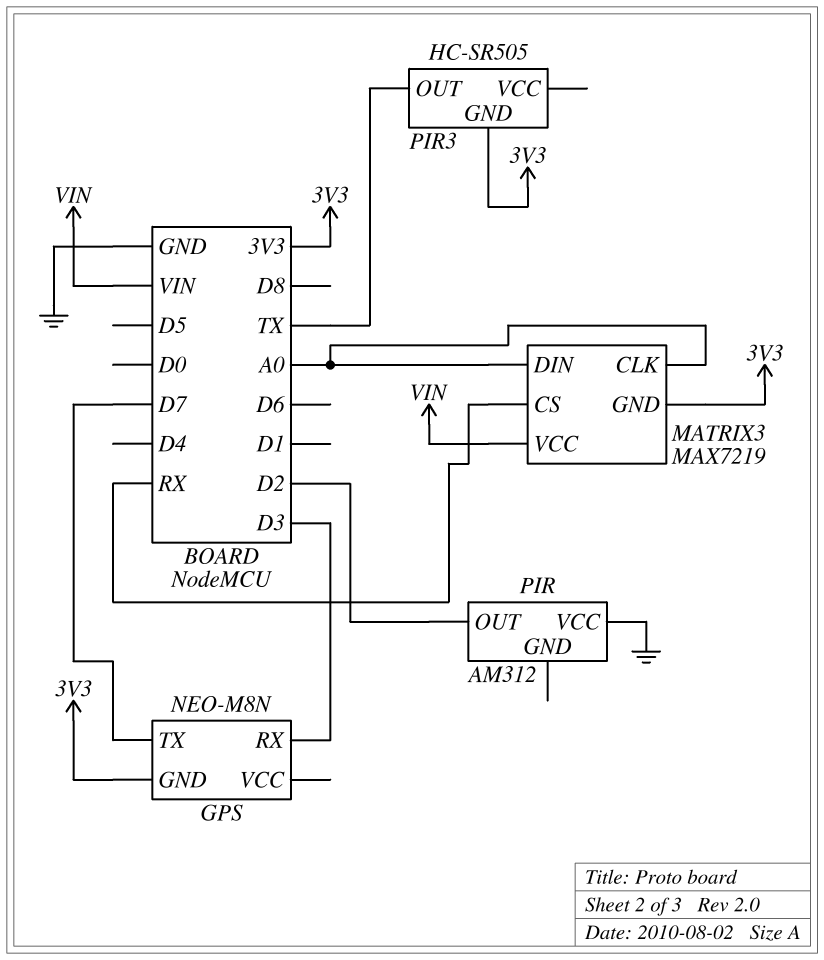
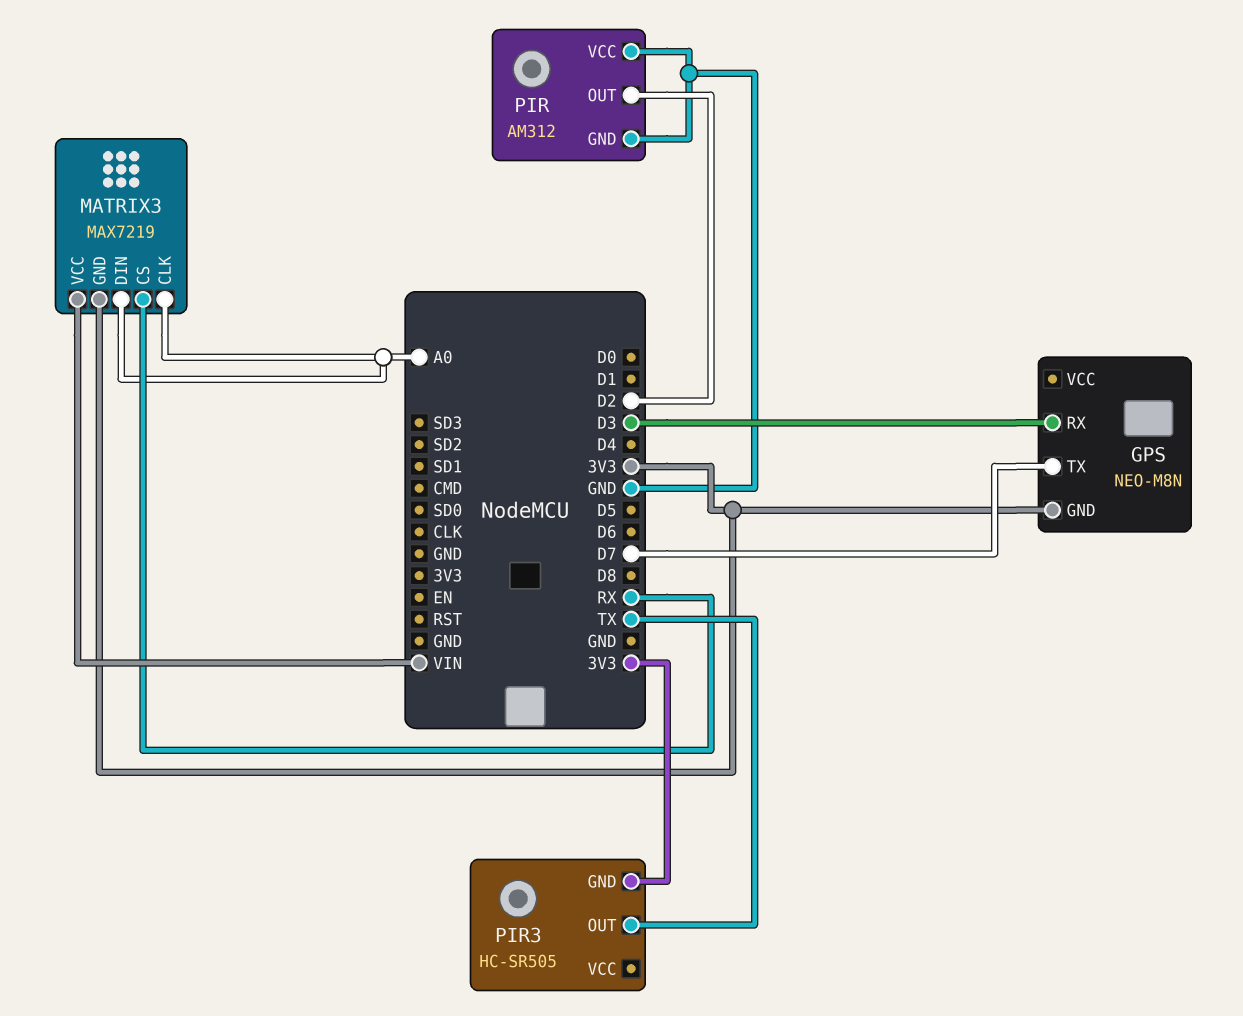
PIR pin GND: none -> GND

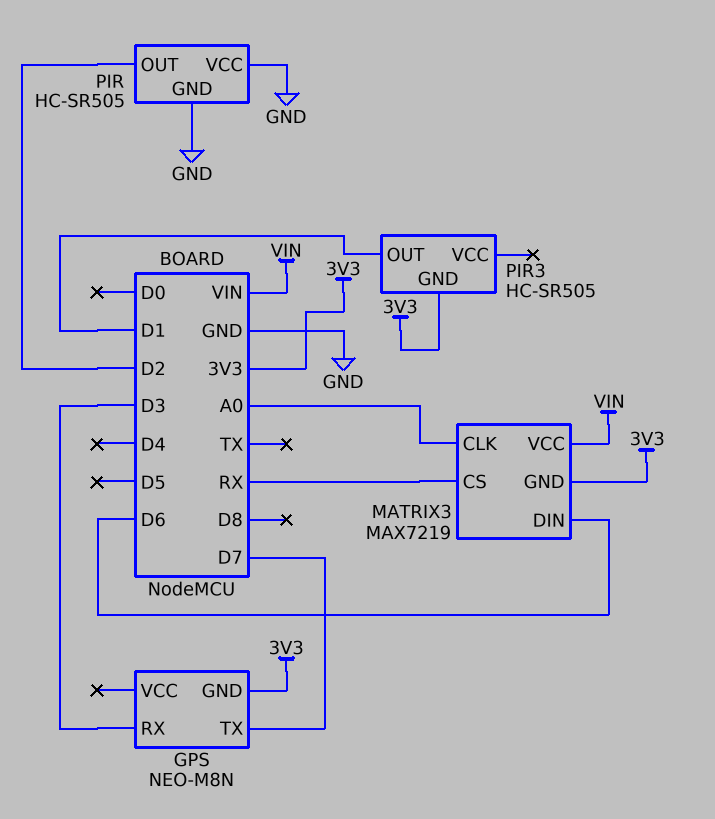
MATRIX3 pin DIN: A0 -> D6
PIR: AM312 -> HC-SR505
PIR3 pin OUT: TX -> D1

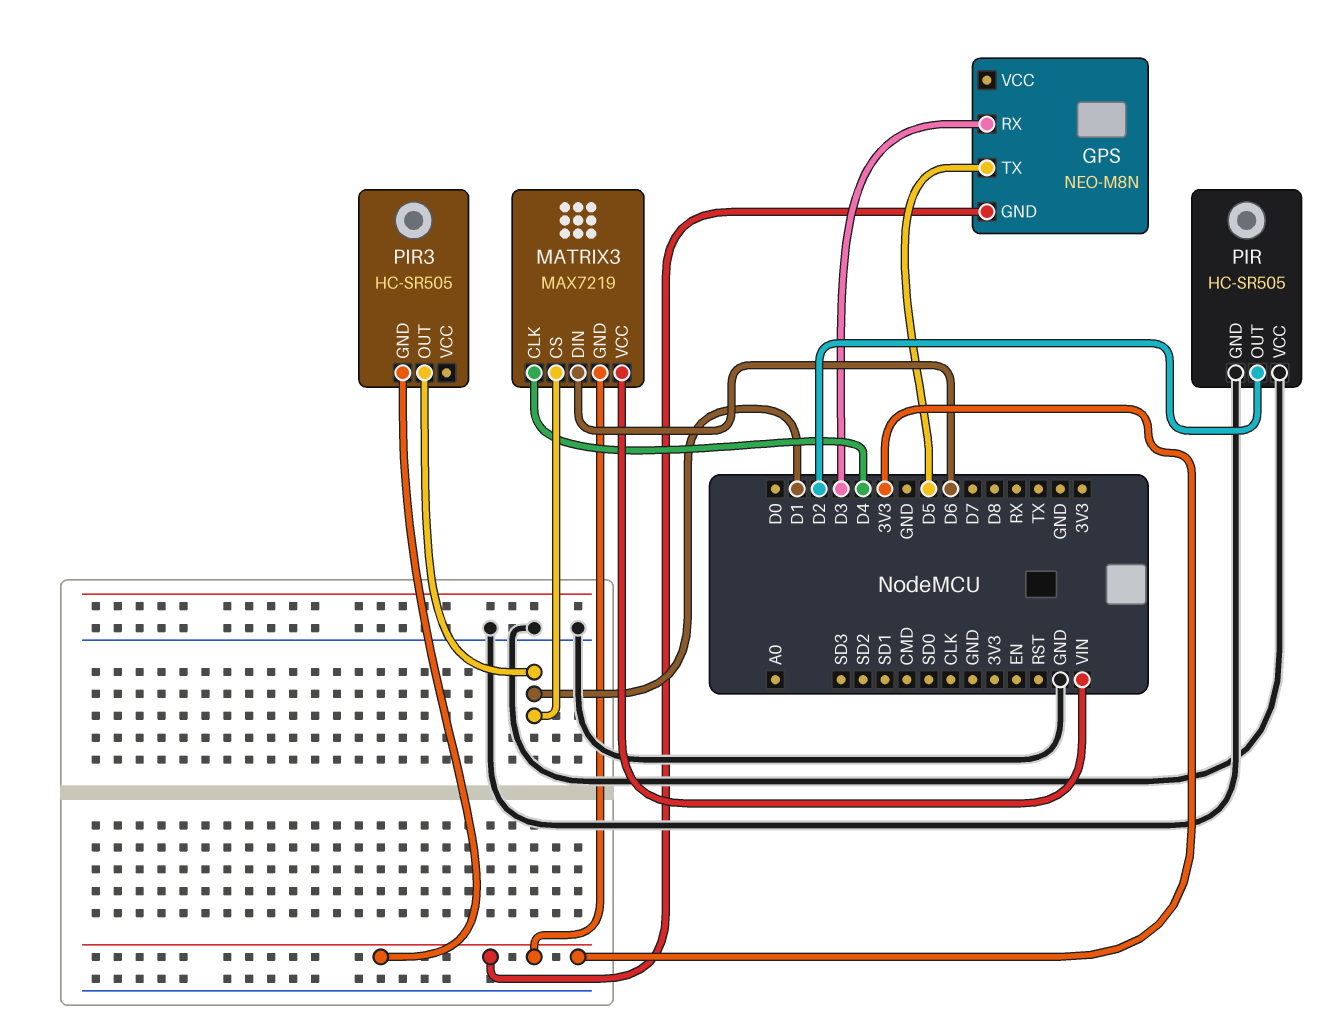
GPS pin TX: D7 -> D5
MATRIX3 pin CLK: A0 -> D4
MATRIX3 pin CS: RX -> D1

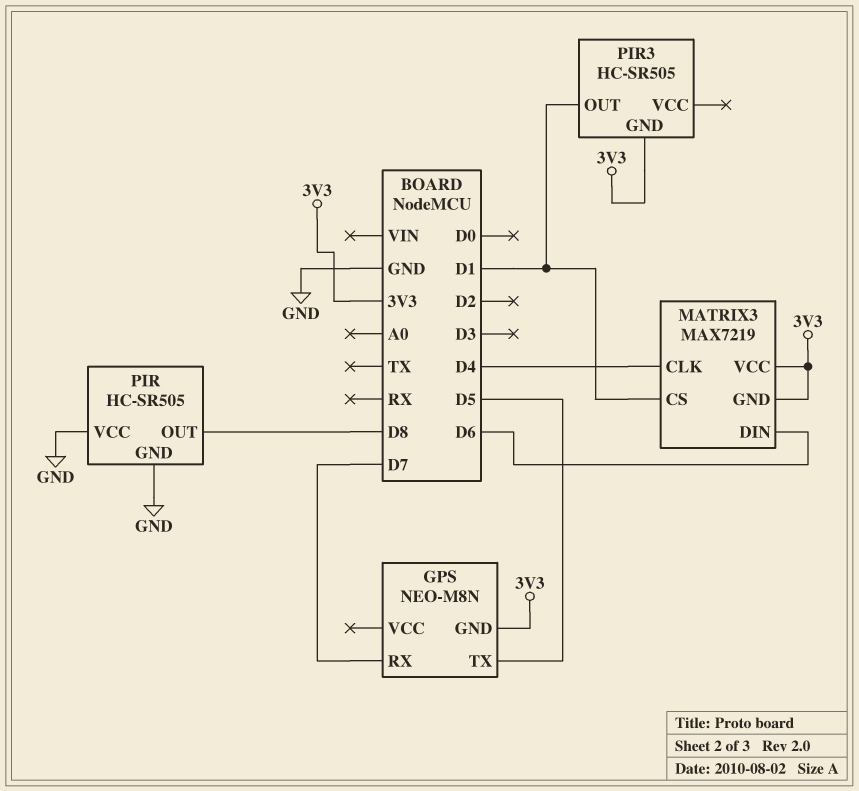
GPS pin RX: D3 -> D7
MATRIX3 pin VCC: VIN -> 3V3
PIR pin OUT: D2 -> D8

